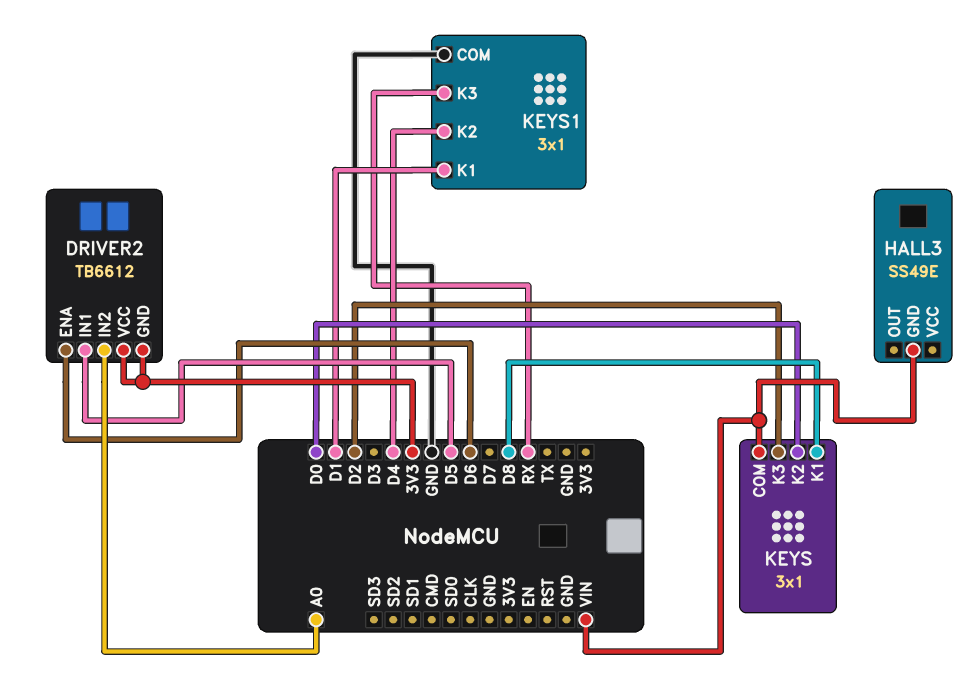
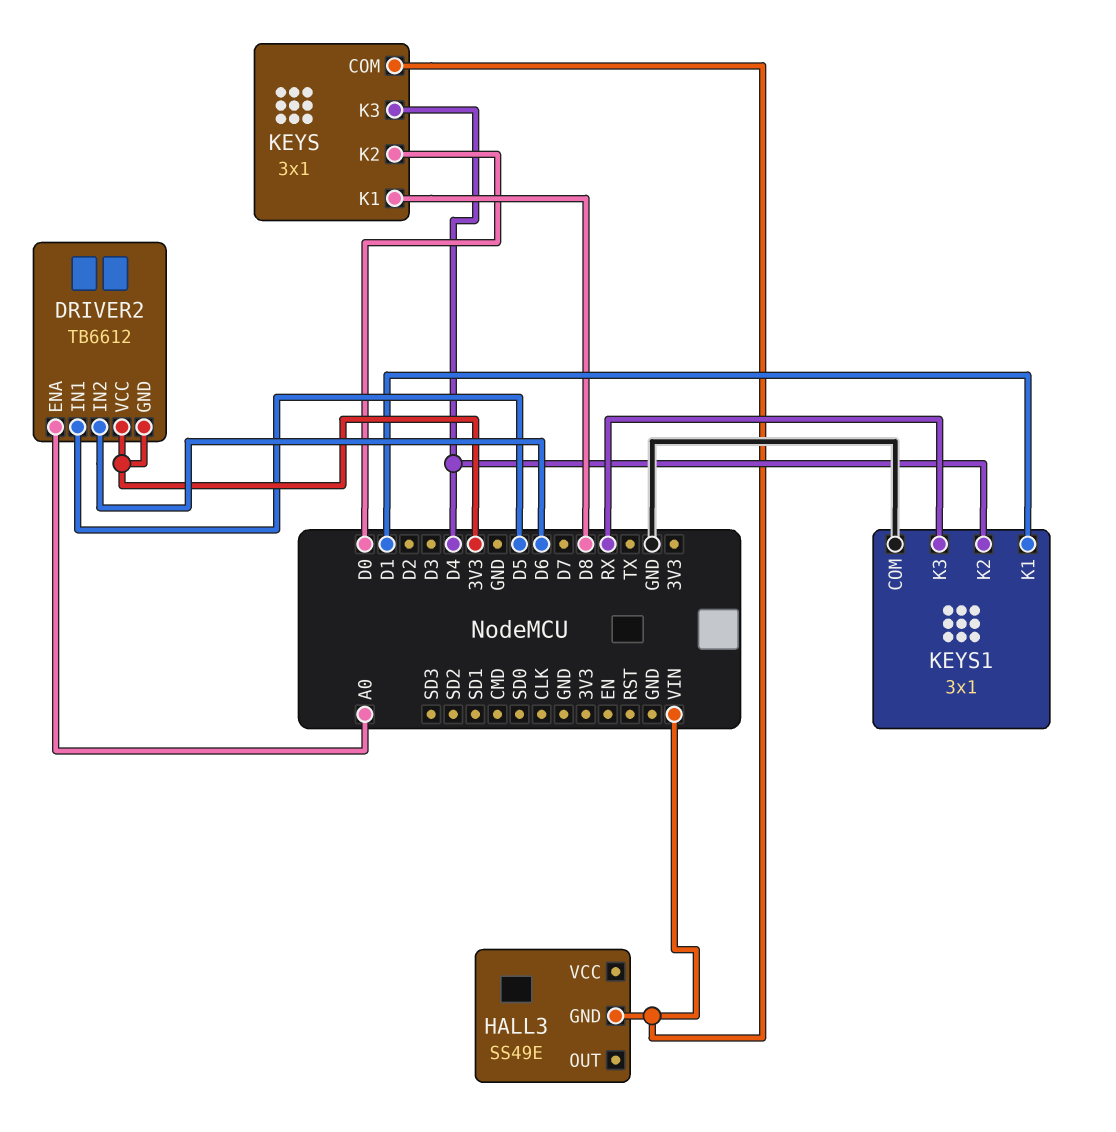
DRIVER2 pin ENA: D6 -> A0
DRIVER2 pin IN2: A0 -> D6
KEYS pin K3: D2 -> D4

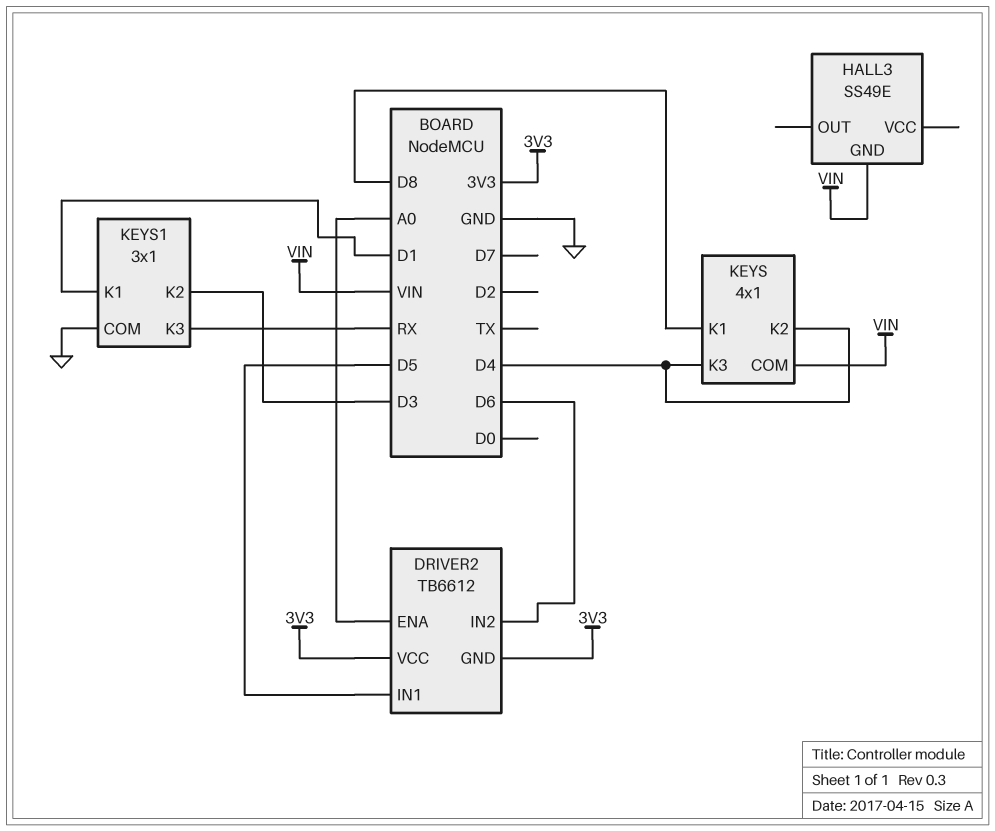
KEYS: 3x1 -> 4x1
KEYS pin K2: D0 -> D4
KEYS1 pin K2: D4 -> D3

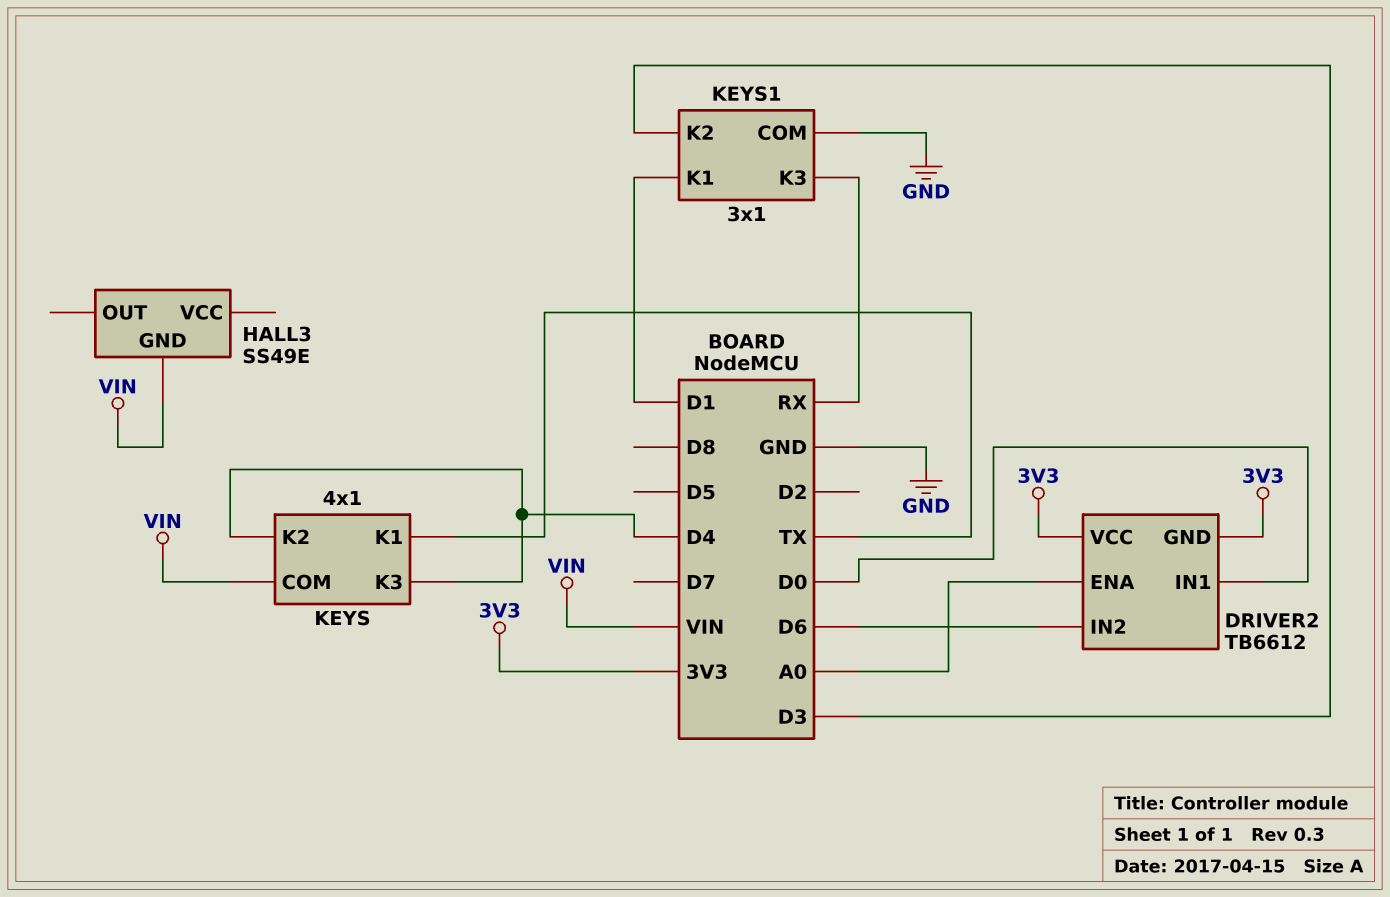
DRIVER2 pin IN1: D5 -> D0
KEYS pin K1: D8 -> TX

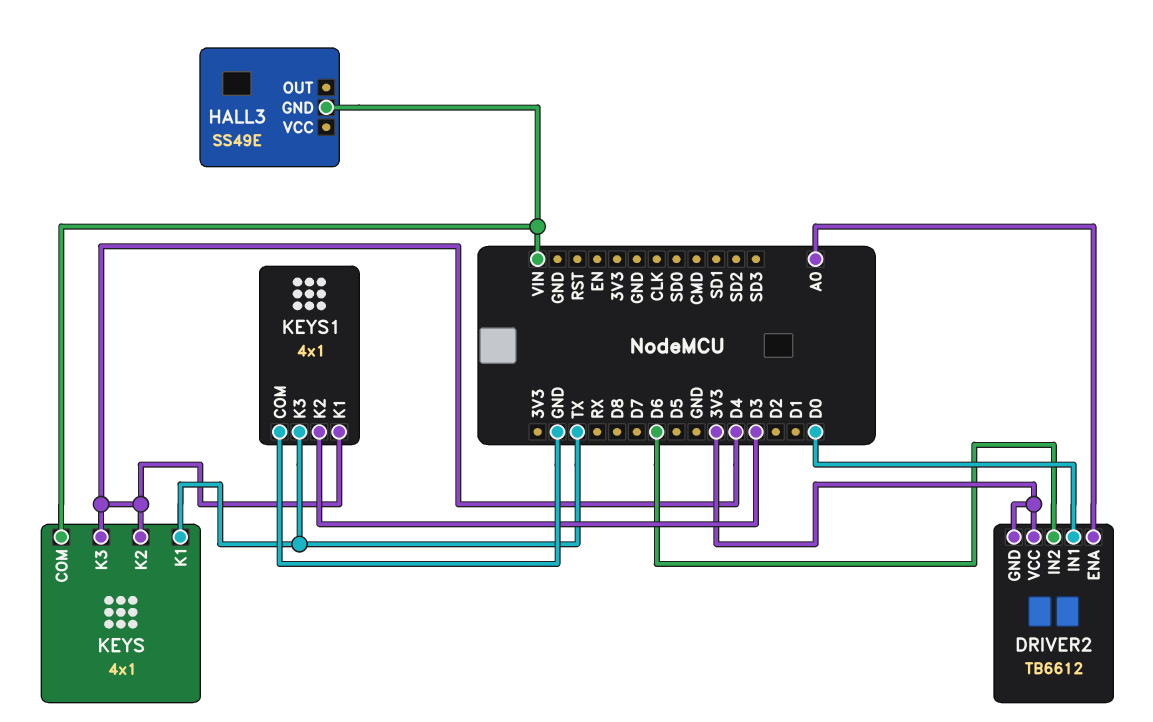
KEYS1: 3x1 -> 4x1
KEYS1 pin K1: D1 -> D4
KEYS1 pin K3: RX -> TX

